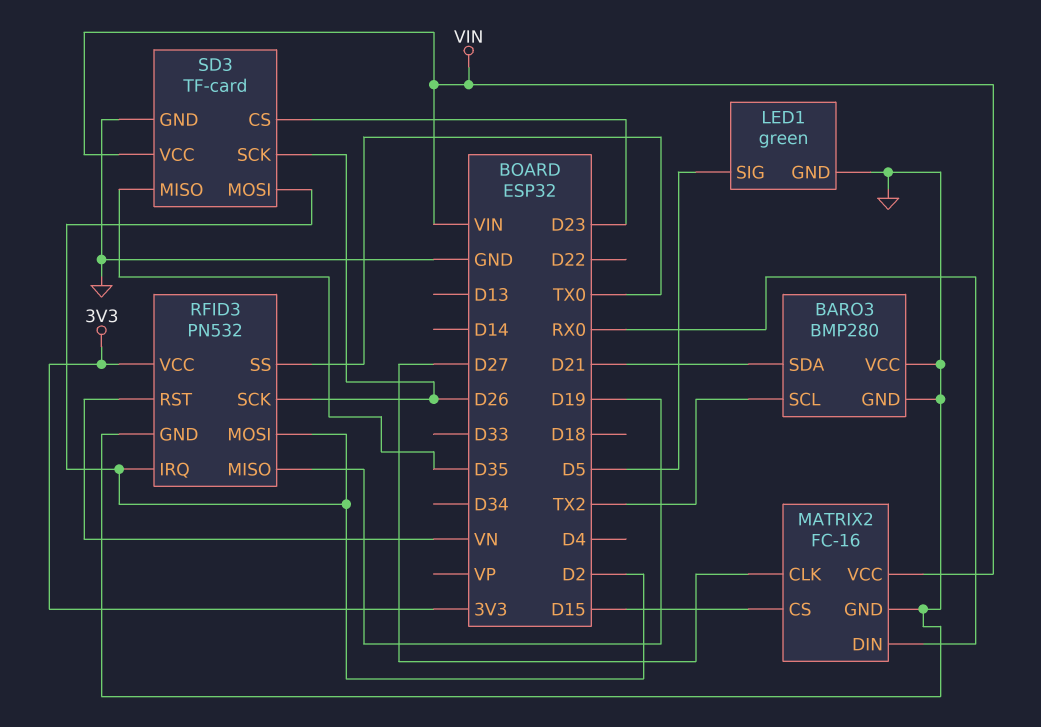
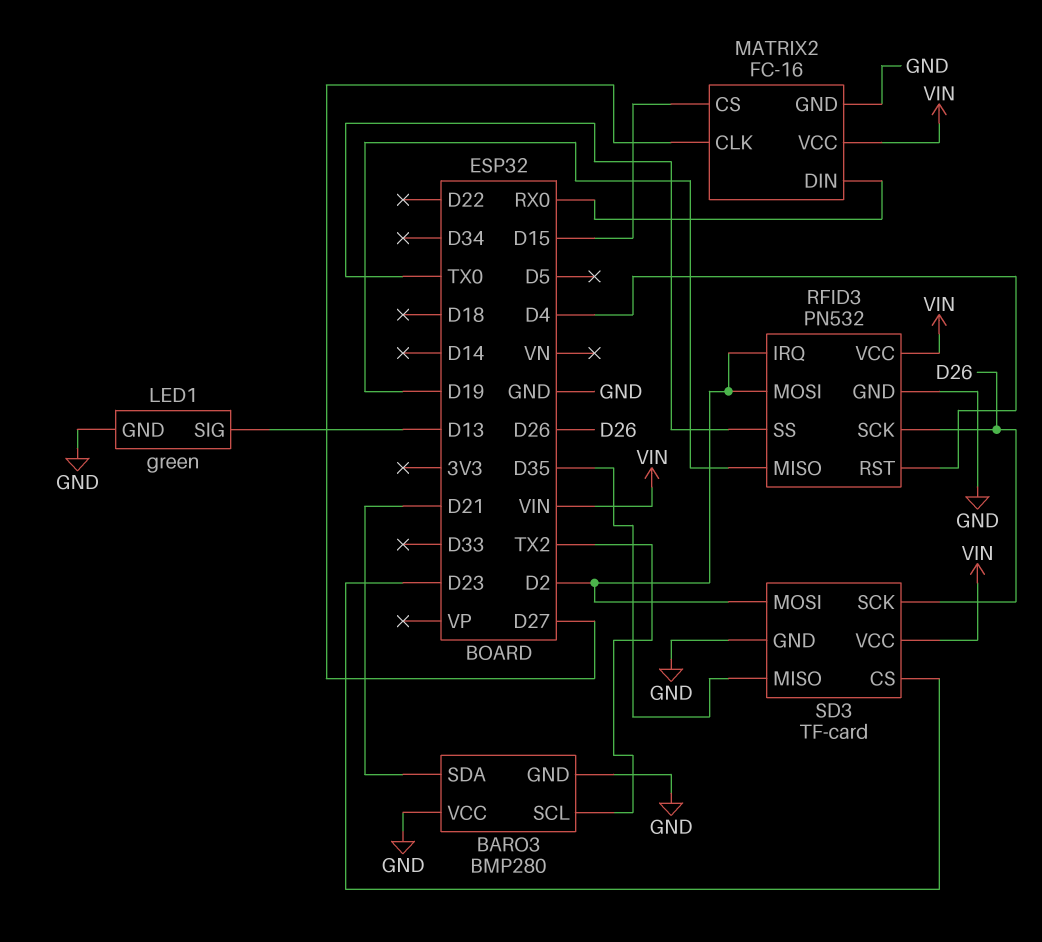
LED1 pin SIG: D5 -> D13
RFID3 pin RST: VN -> D4
RFID3 pin VCC: 3V3 -> VIN

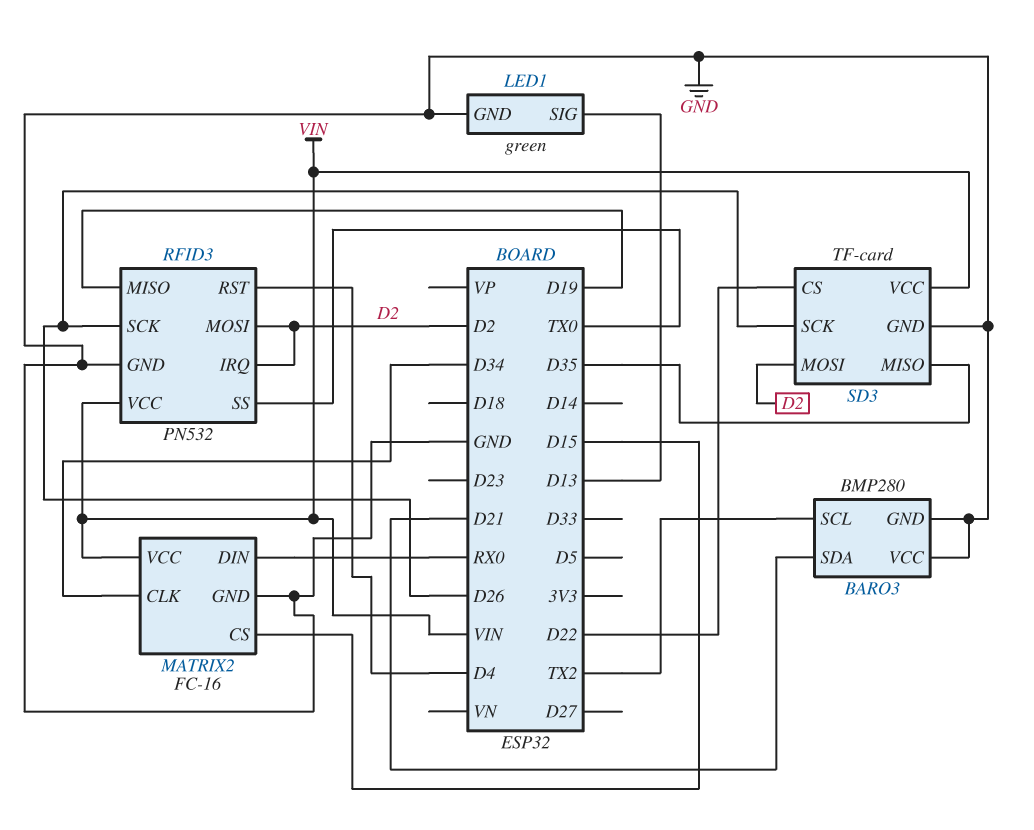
MATRIX2 pin CLK: D27 -> D34
SD3 pin CS: D23 -> D22

